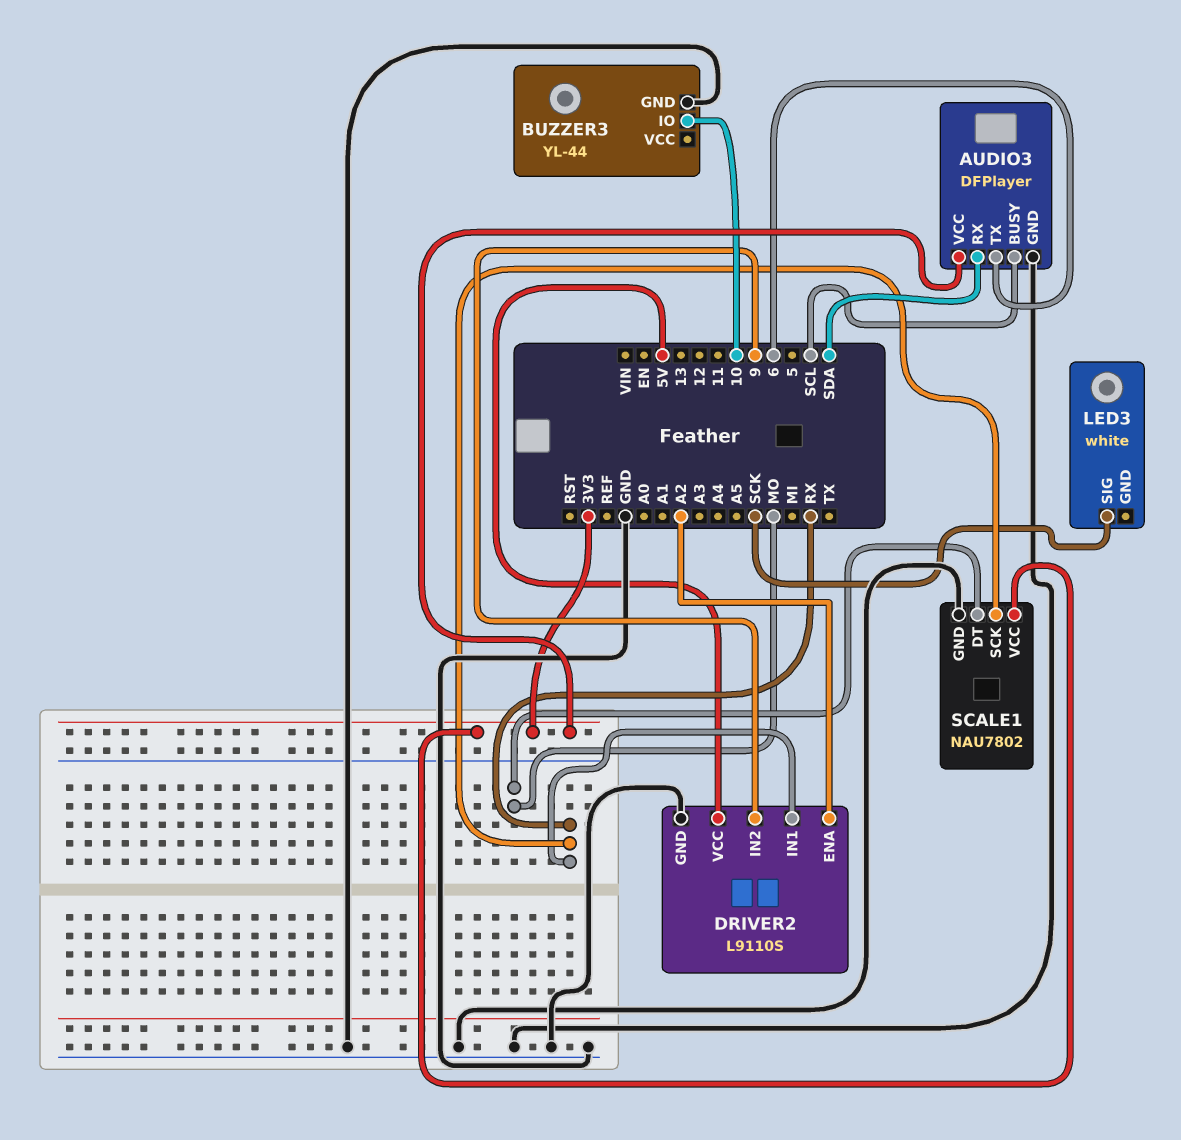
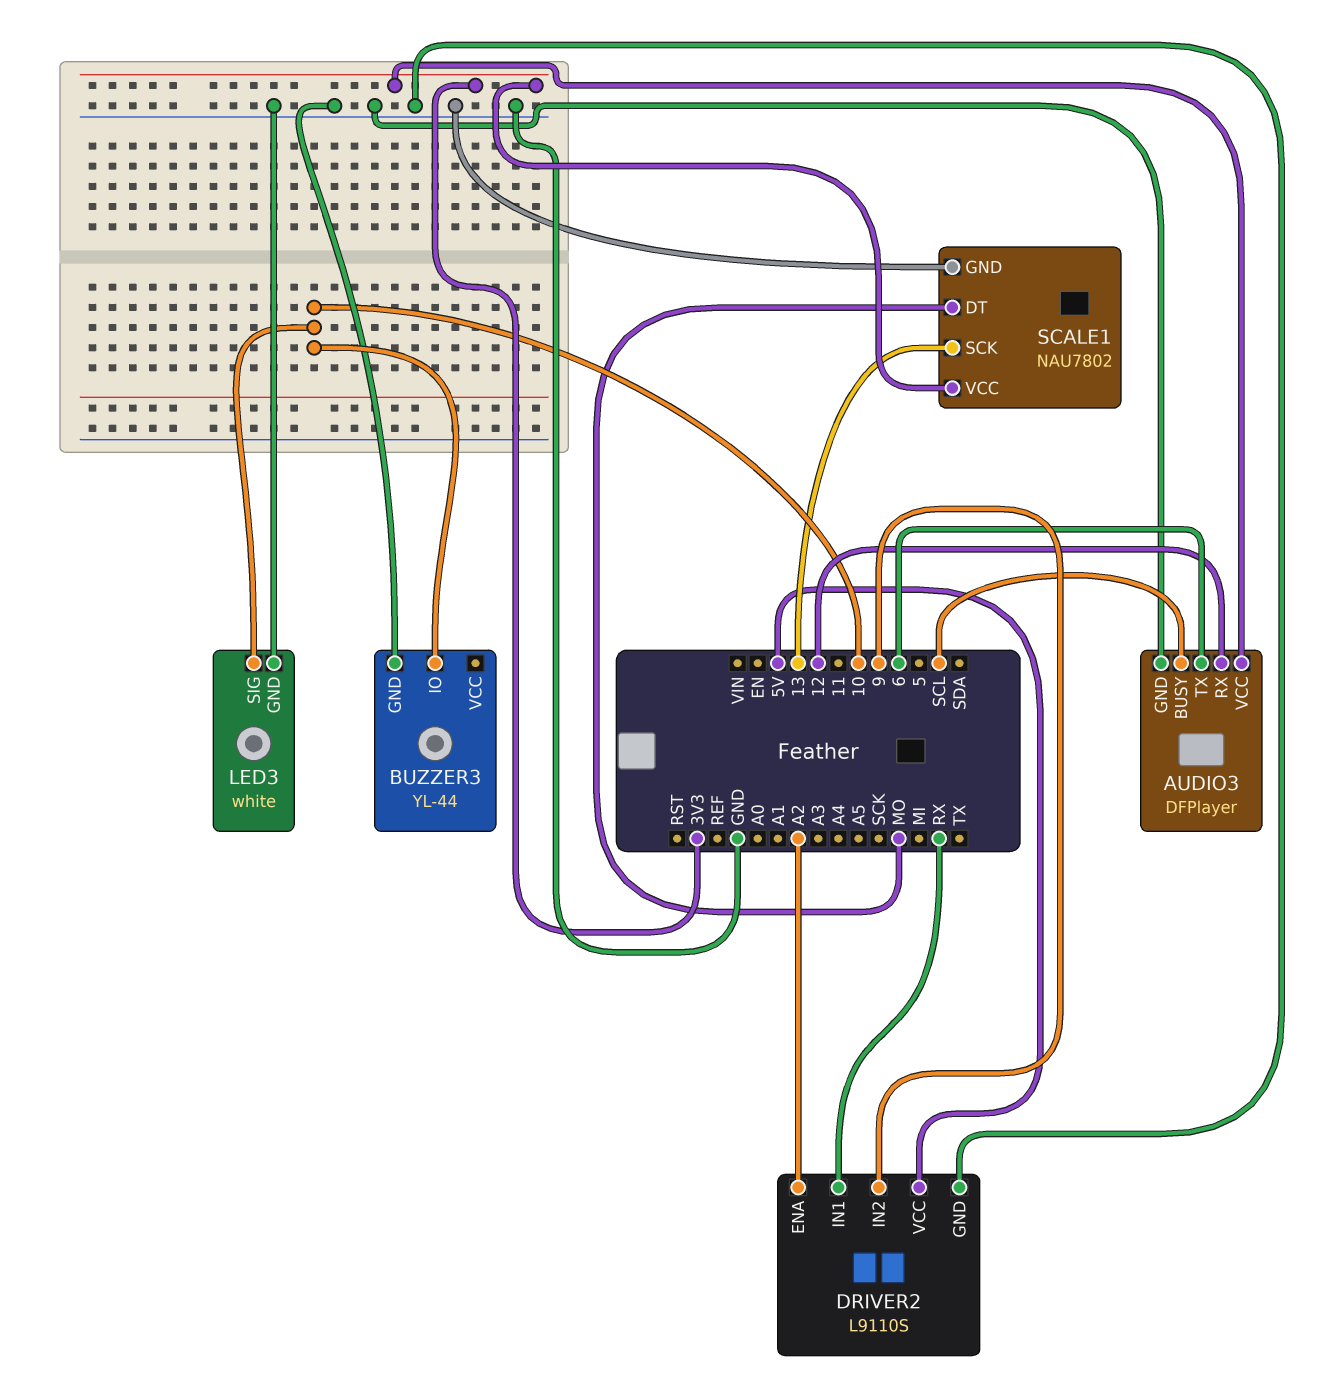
AUDIO3 pin RX: SDA -> 12
LED3 pin GND: none -> GND
LED3 pin SIG: SCK -> 10
SCALE1 pin SCK: RX -> 13

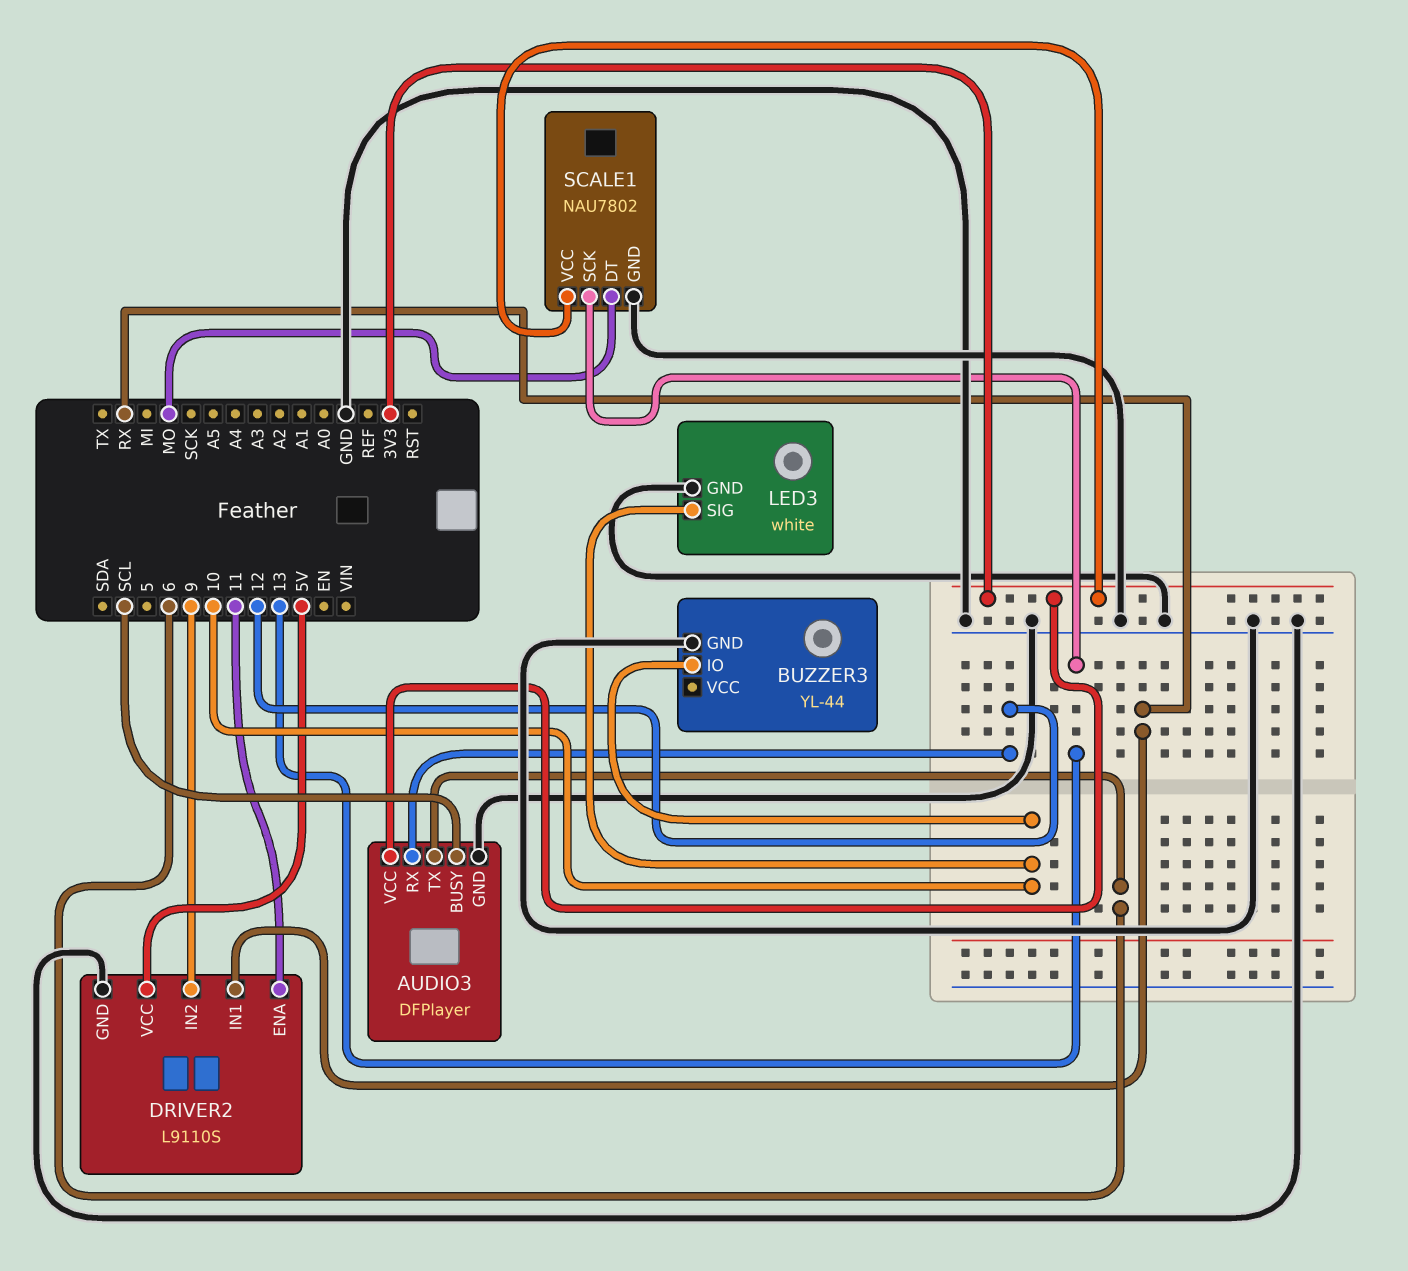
DRIVER2 pin ENA: A2 -> 11

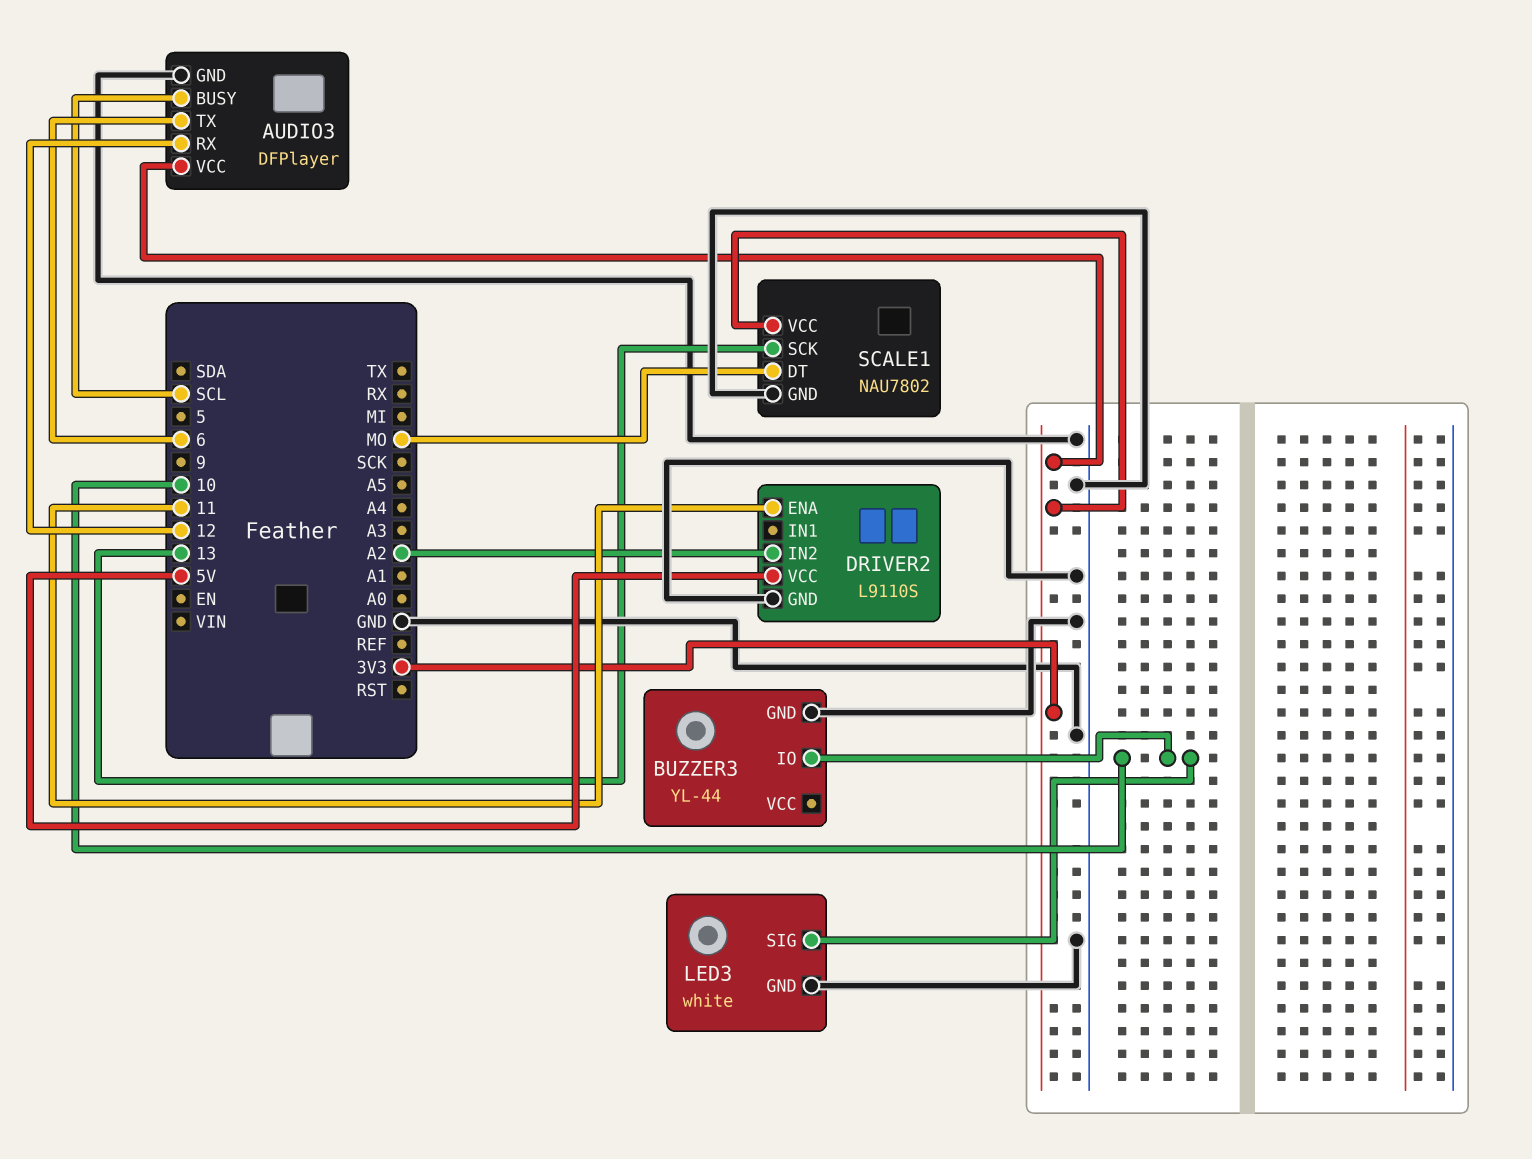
DRIVER2 pin IN1: RX -> none
DRIVER2 pin IN2: 9 -> A2

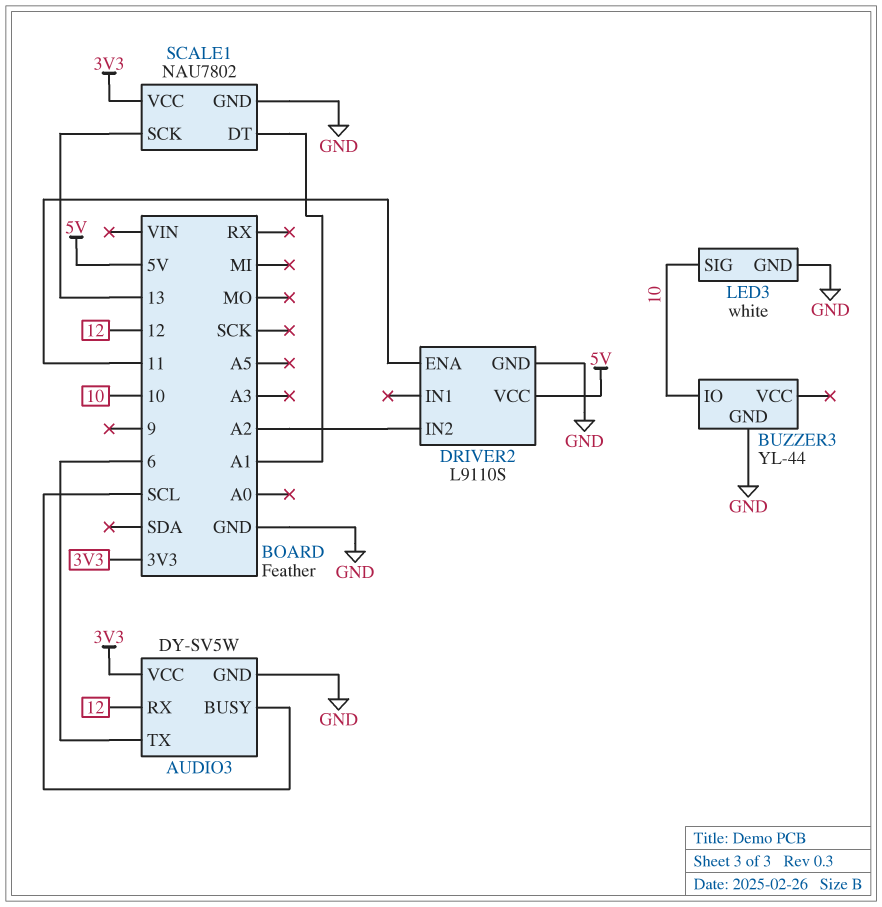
AUDIO3: DFPlayer -> DY-SV5W
SCALE1 pin DT: MO -> A1

